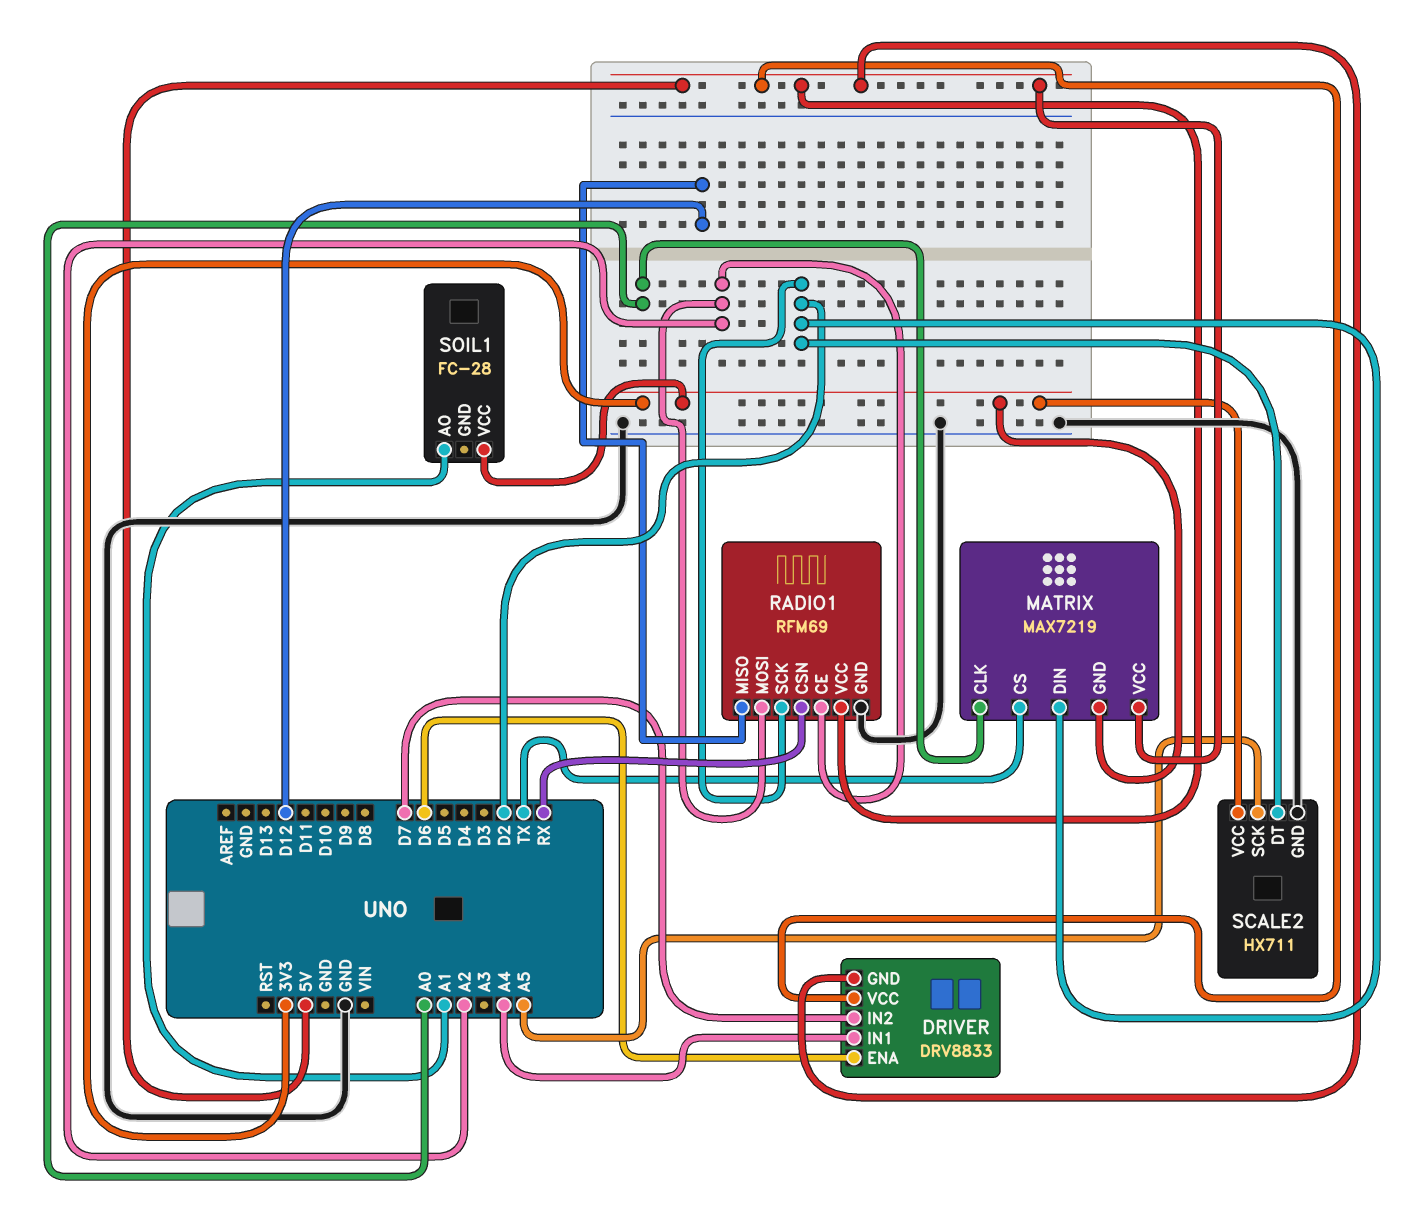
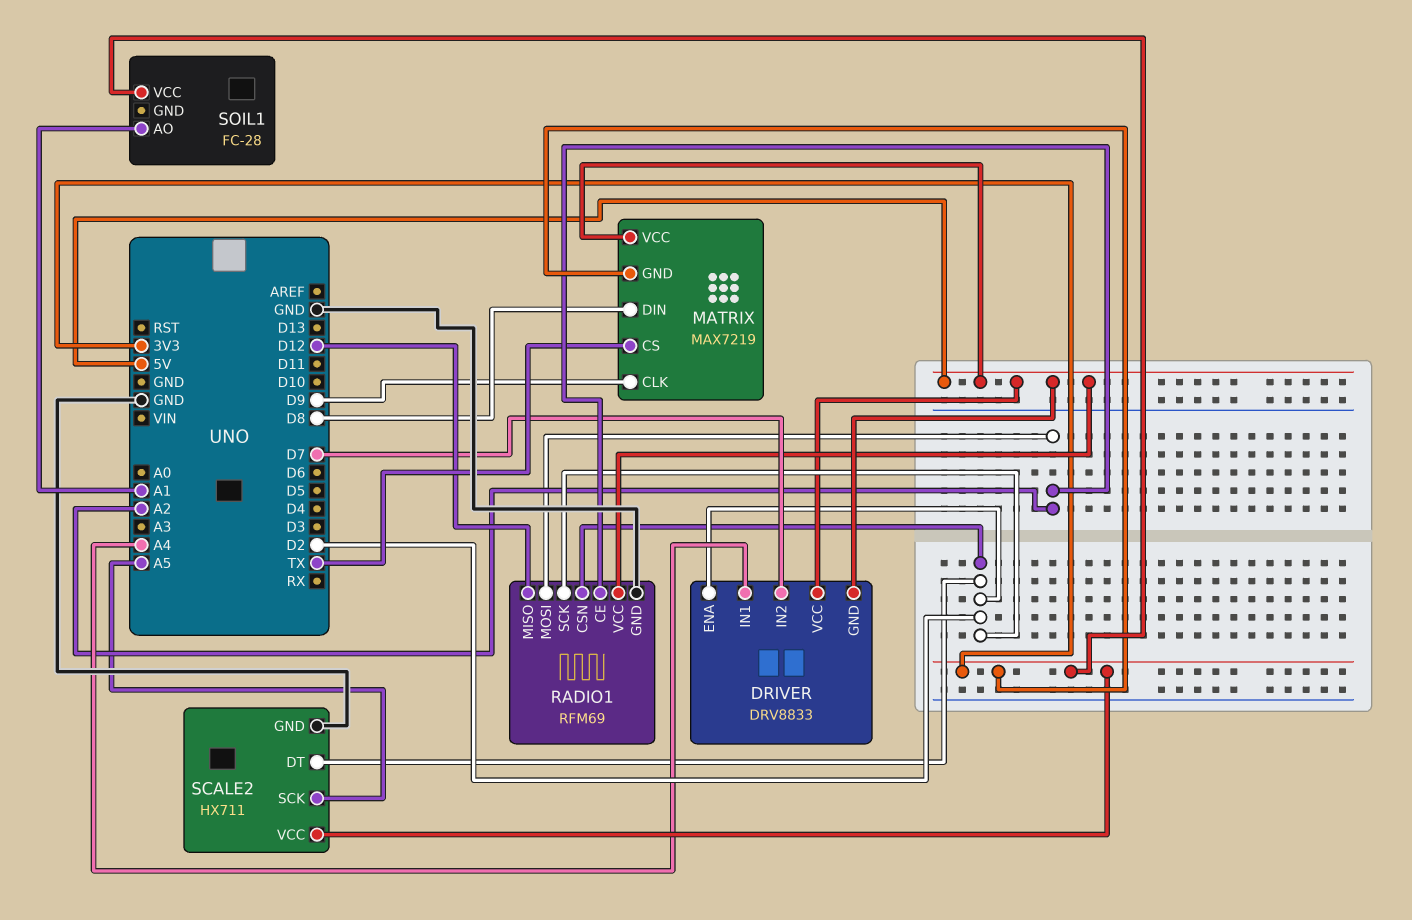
DRIVER pin ENA: D6 -> D2
MATRIX pin CLK: A0 -> D9
MATRIX pin DIN: D2 -> D8
RADIO1 pin CSN: RX -> D2

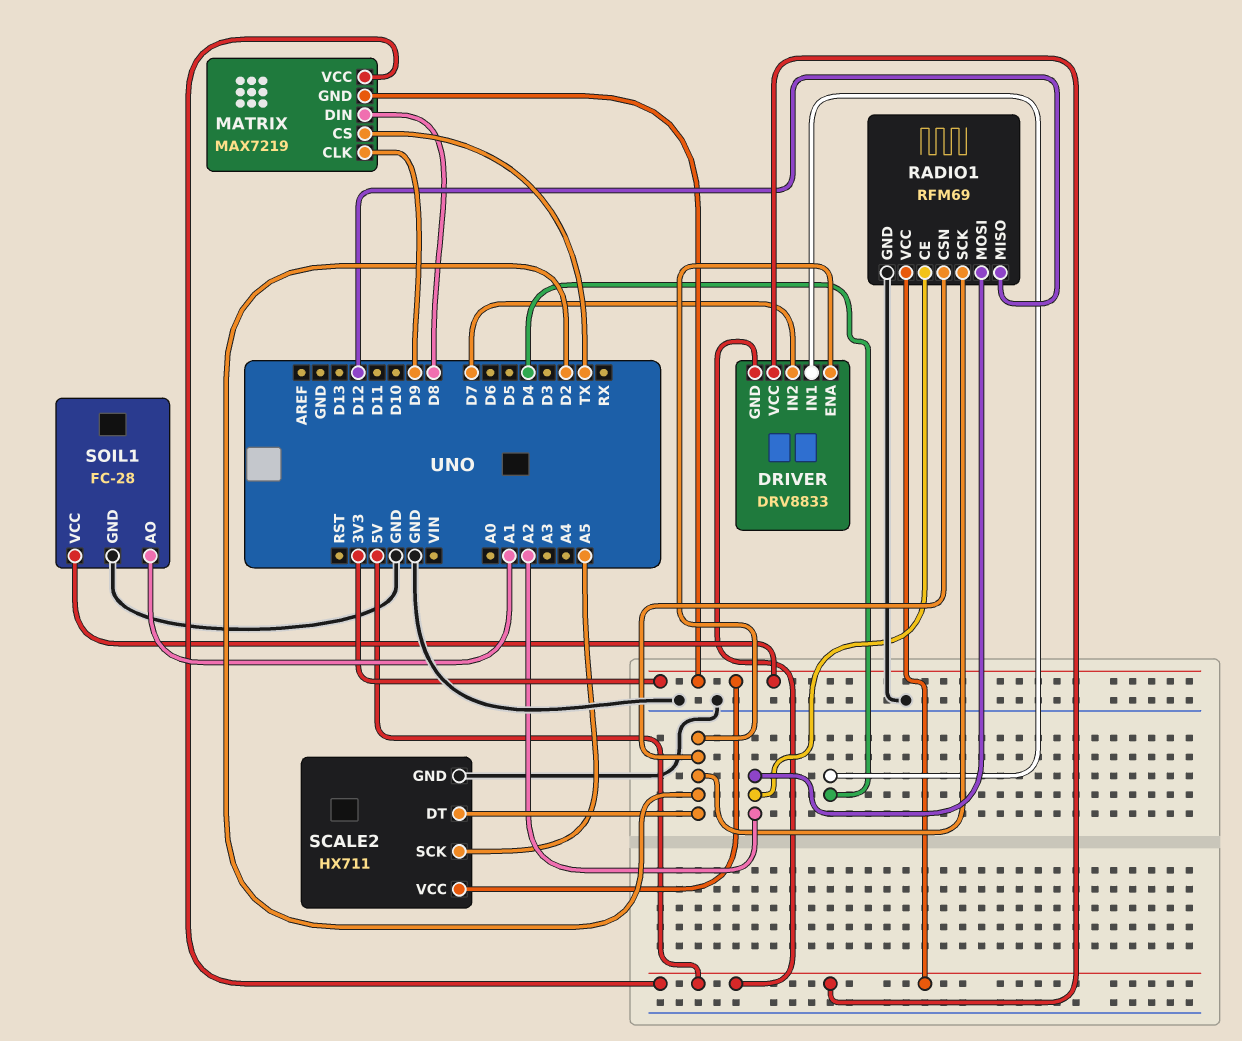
DRIVER pin IN1: A4 -> D4
SOIL1 pin GND: none -> GND

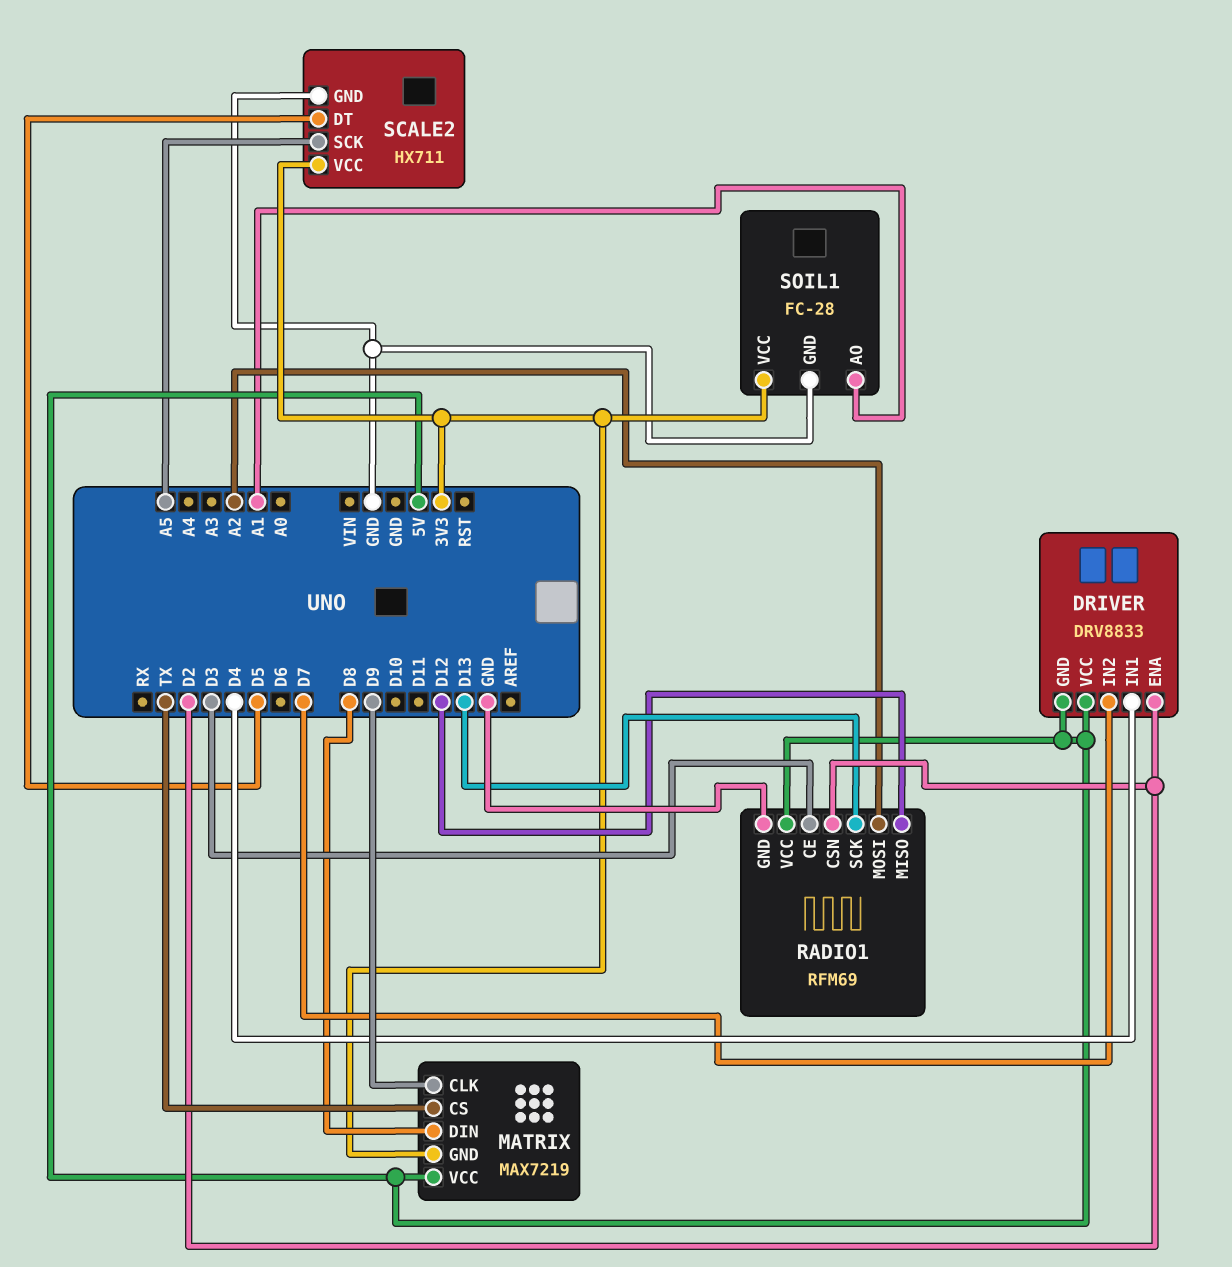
RADIO1 pin CE: A2 -> D3
RADIO1 pin SCK: D2 -> D13
SCALE2 pin DT: D2 -> D5

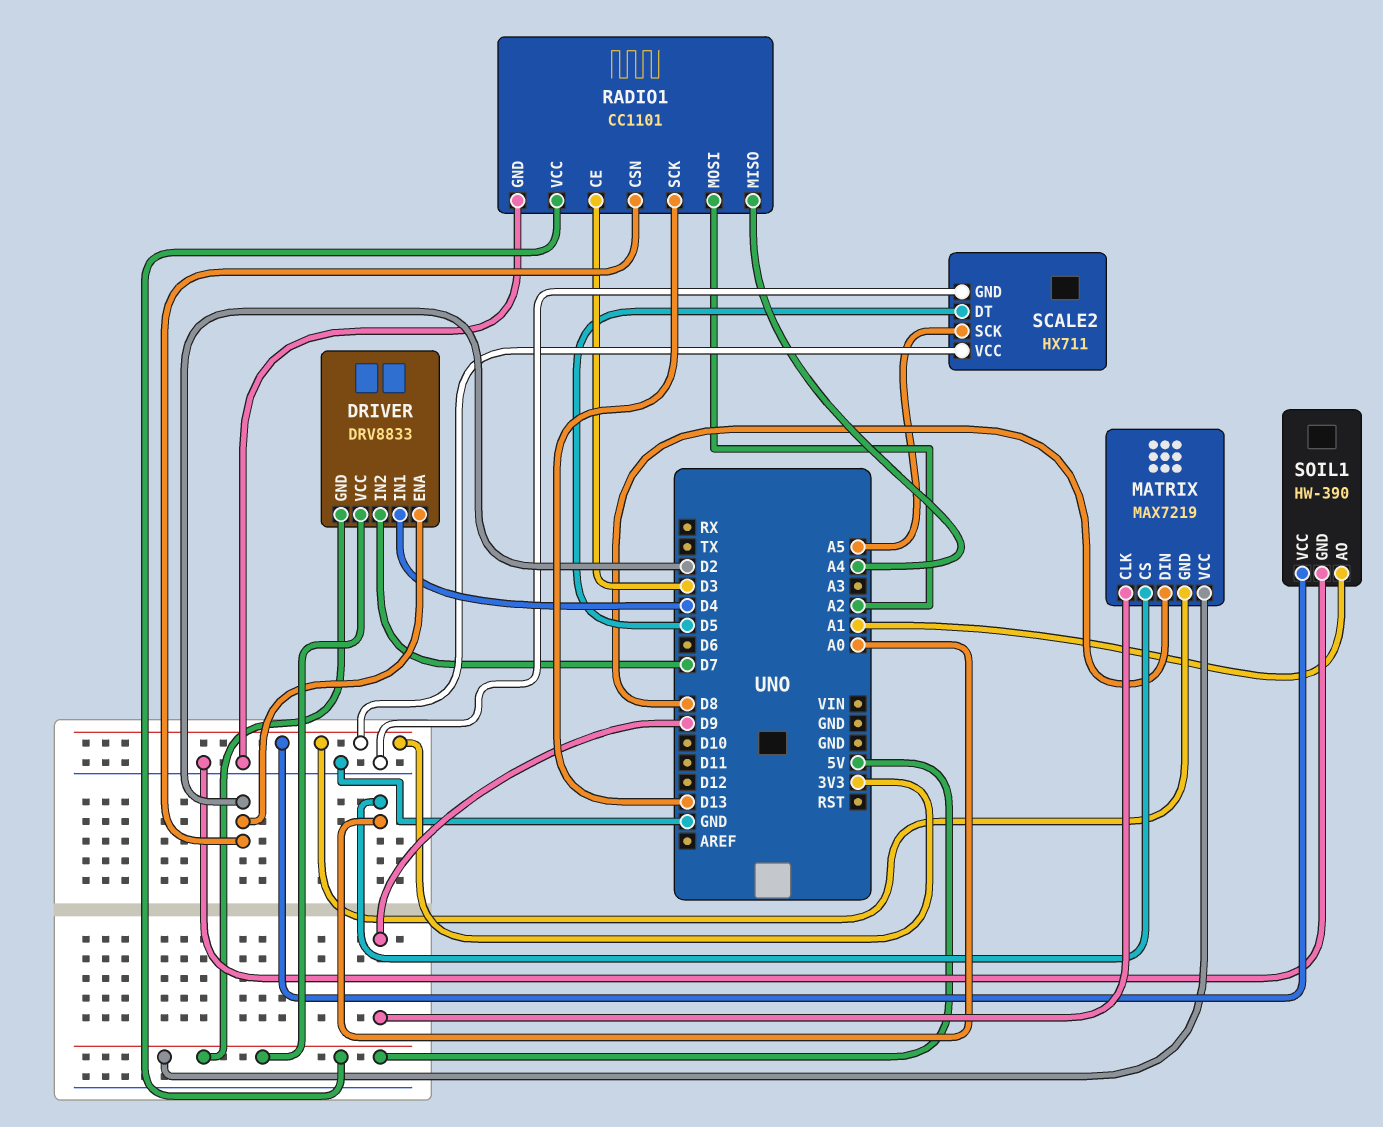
MATRIX pin CS: TX -> A0
RADIO1: RFM69 -> CC1101
RADIO1 pin MISO: D12 -> A4
SOIL1: FC-28 -> HW-390

